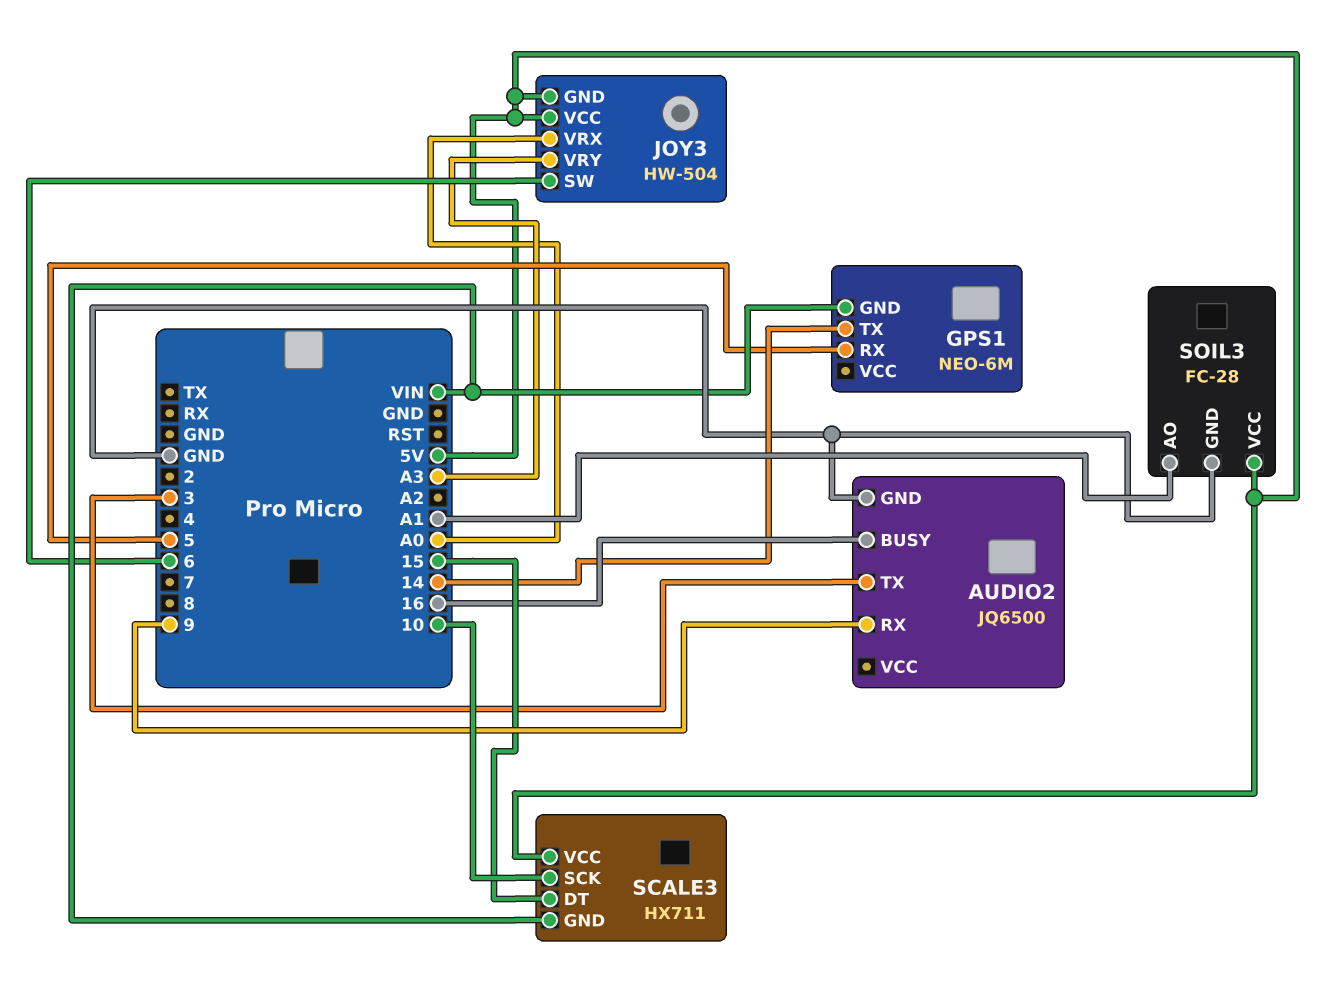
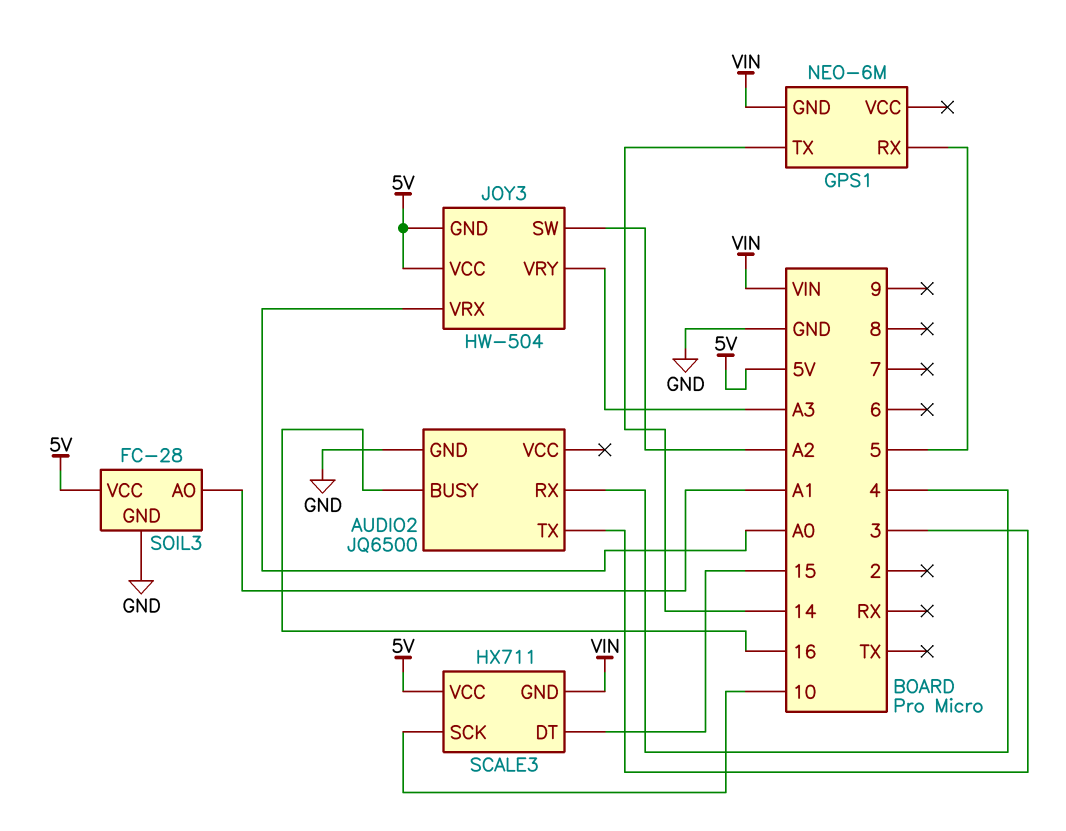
AUDIO2 pin RX: 9 -> 4
JOY3 pin SW: 6 -> A2

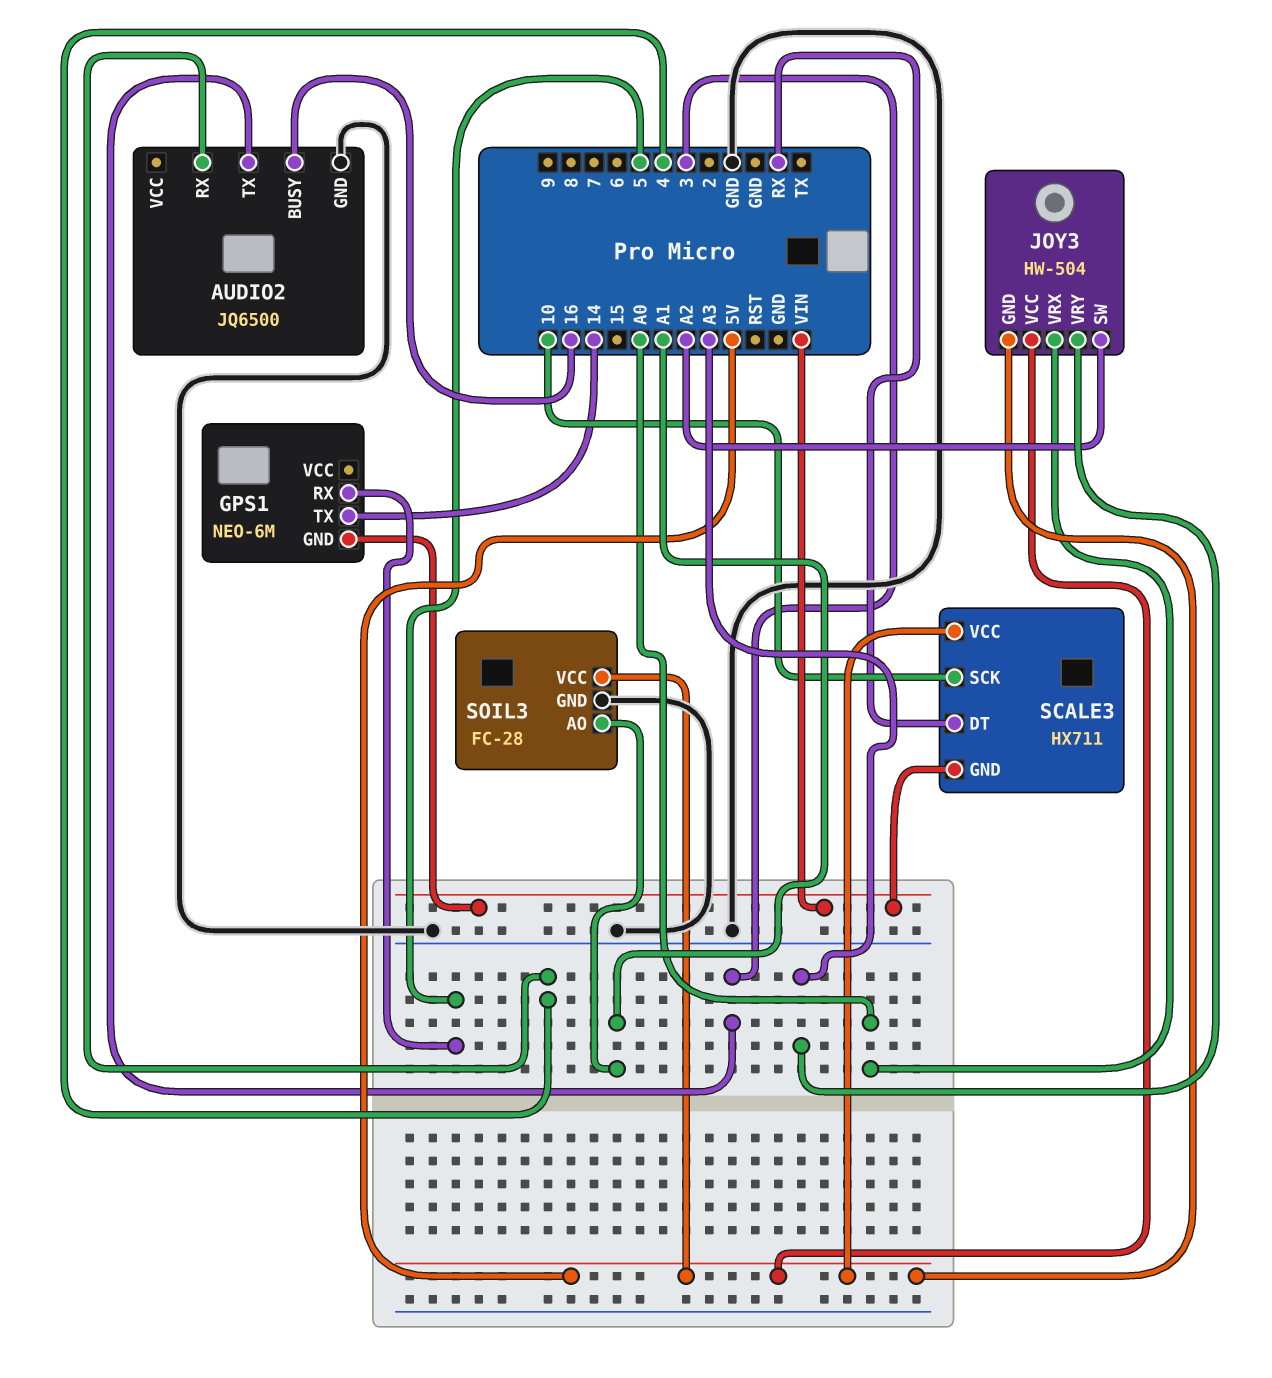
SCALE3 pin DT: 15 -> RX

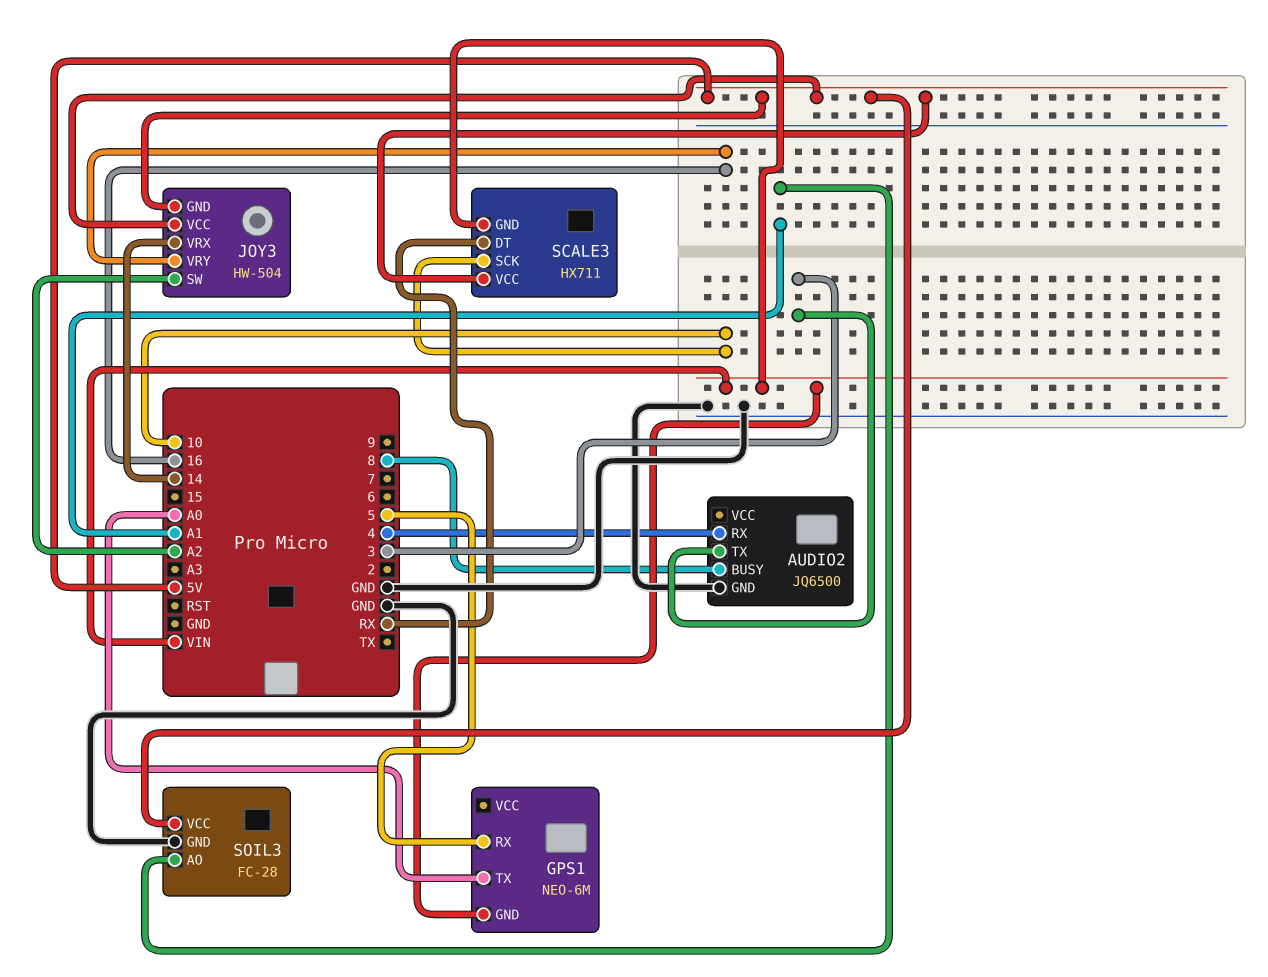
AUDIO2 pin BUSY: 16 -> 8
GPS1 pin TX: 14 -> A0
JOY3 pin VRX: A0 -> 14
JOY3 pin VRY: A3 -> 16

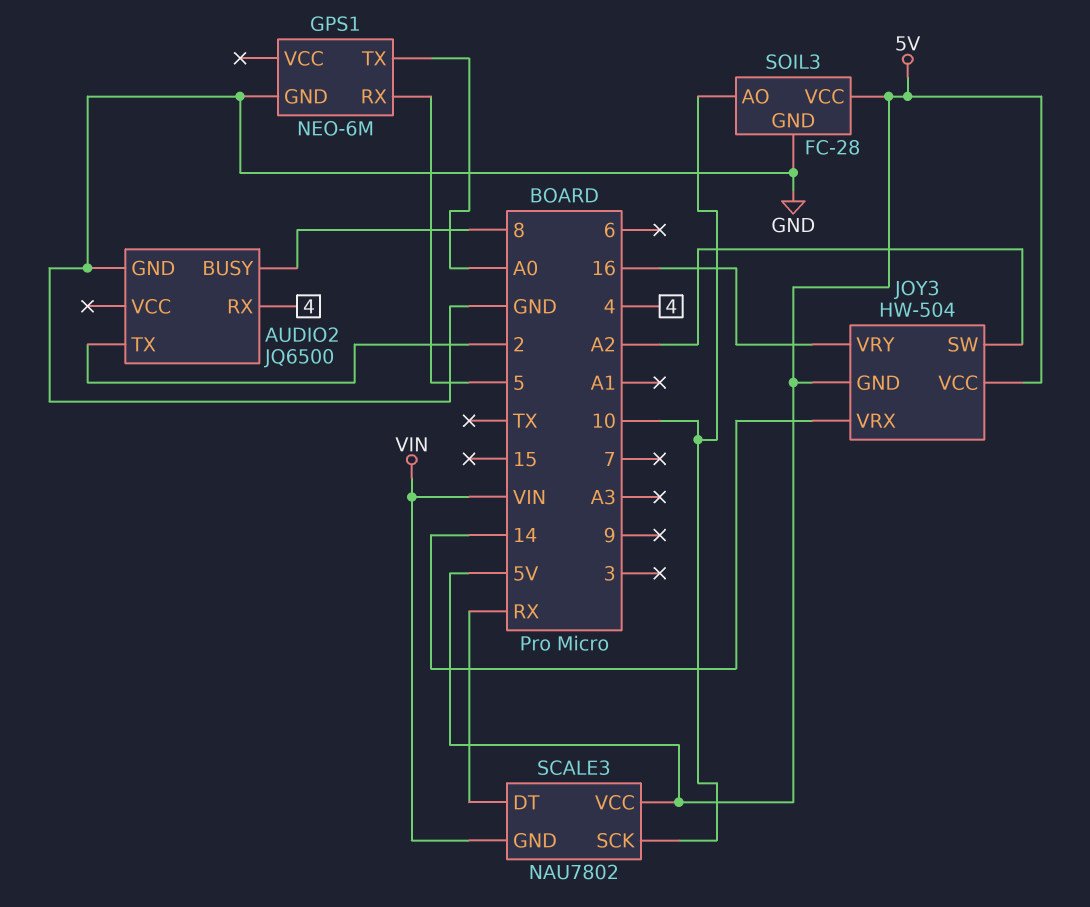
AUDIO2 pin TX: 3 -> 2
GPS1 pin GND: VIN -> GND
SCALE3: HX711 -> NAU7802
SOIL3 pin AO: A1 -> 10

